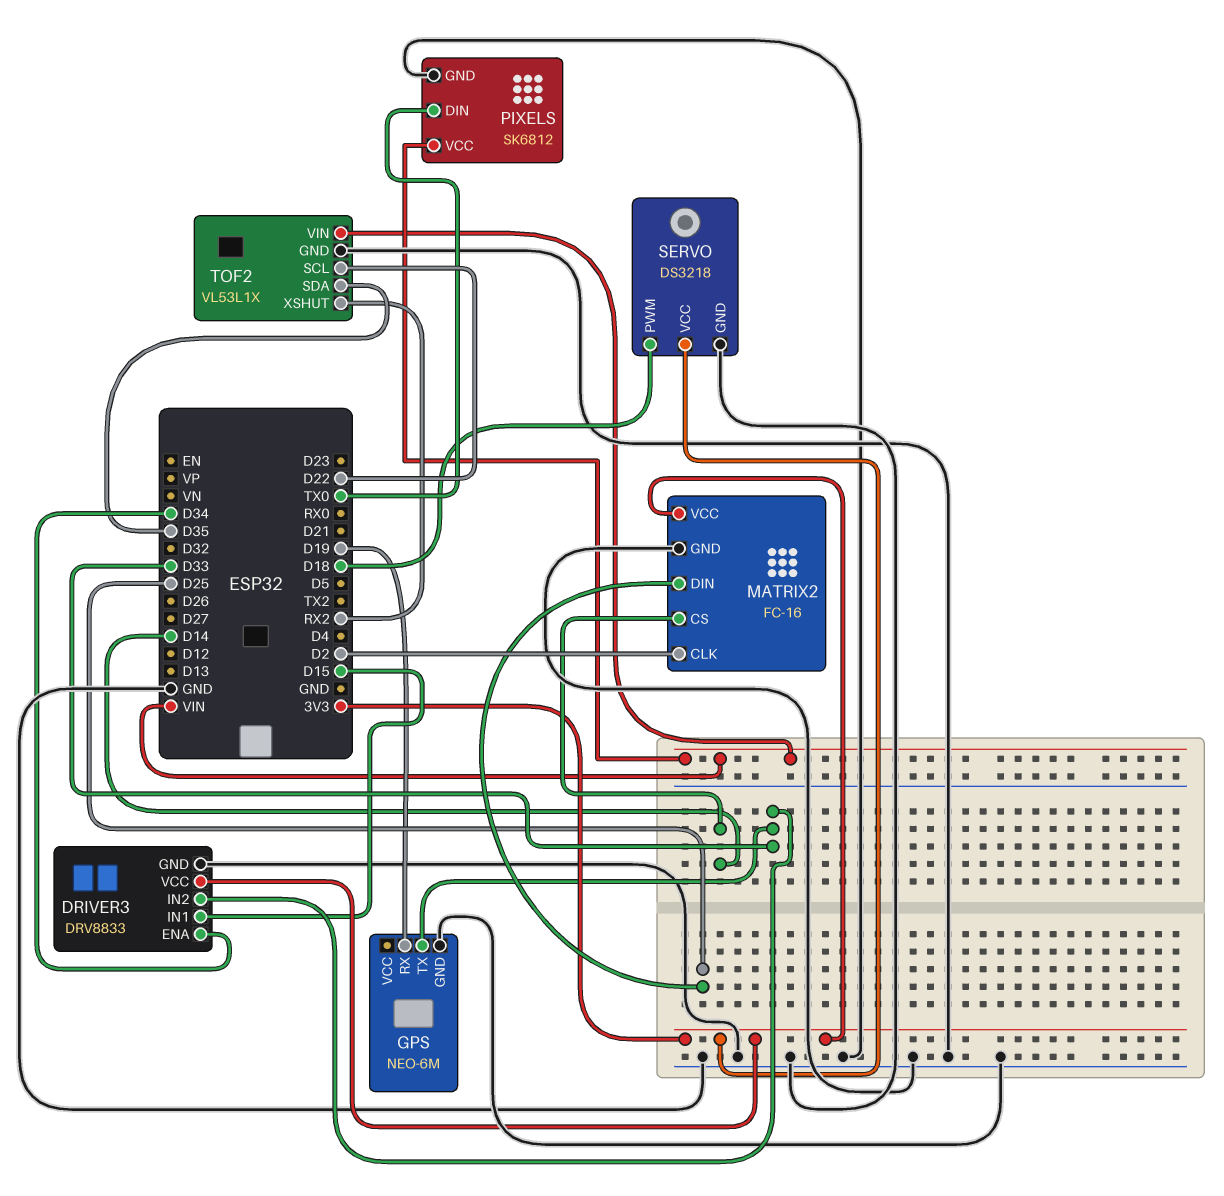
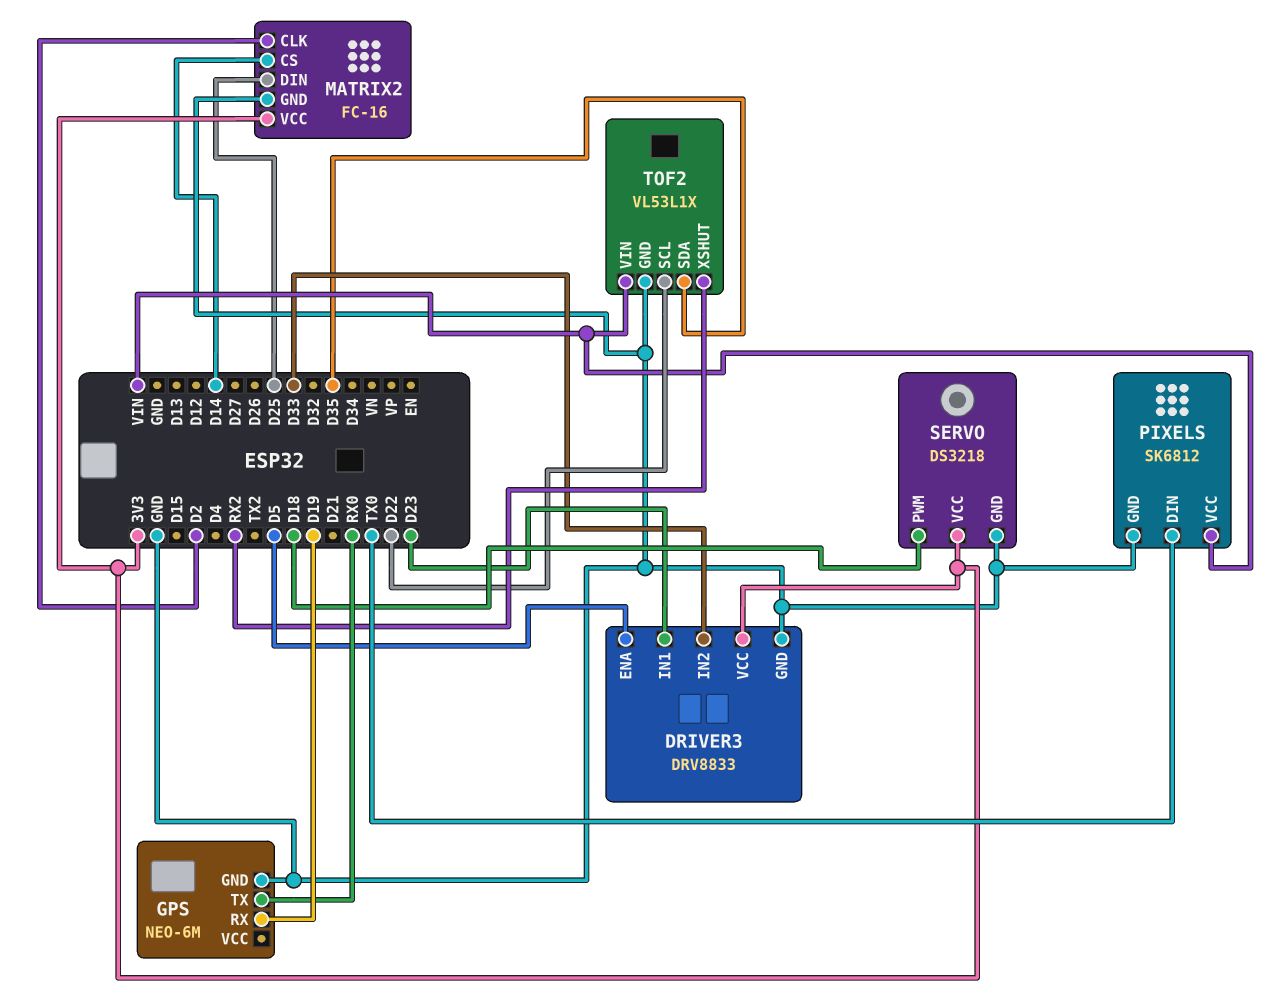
DRIVER3 pin ENA: D34 -> D5
DRIVER3 pin IN1: D15 -> D23
GPS pin TX: D33 -> RX0

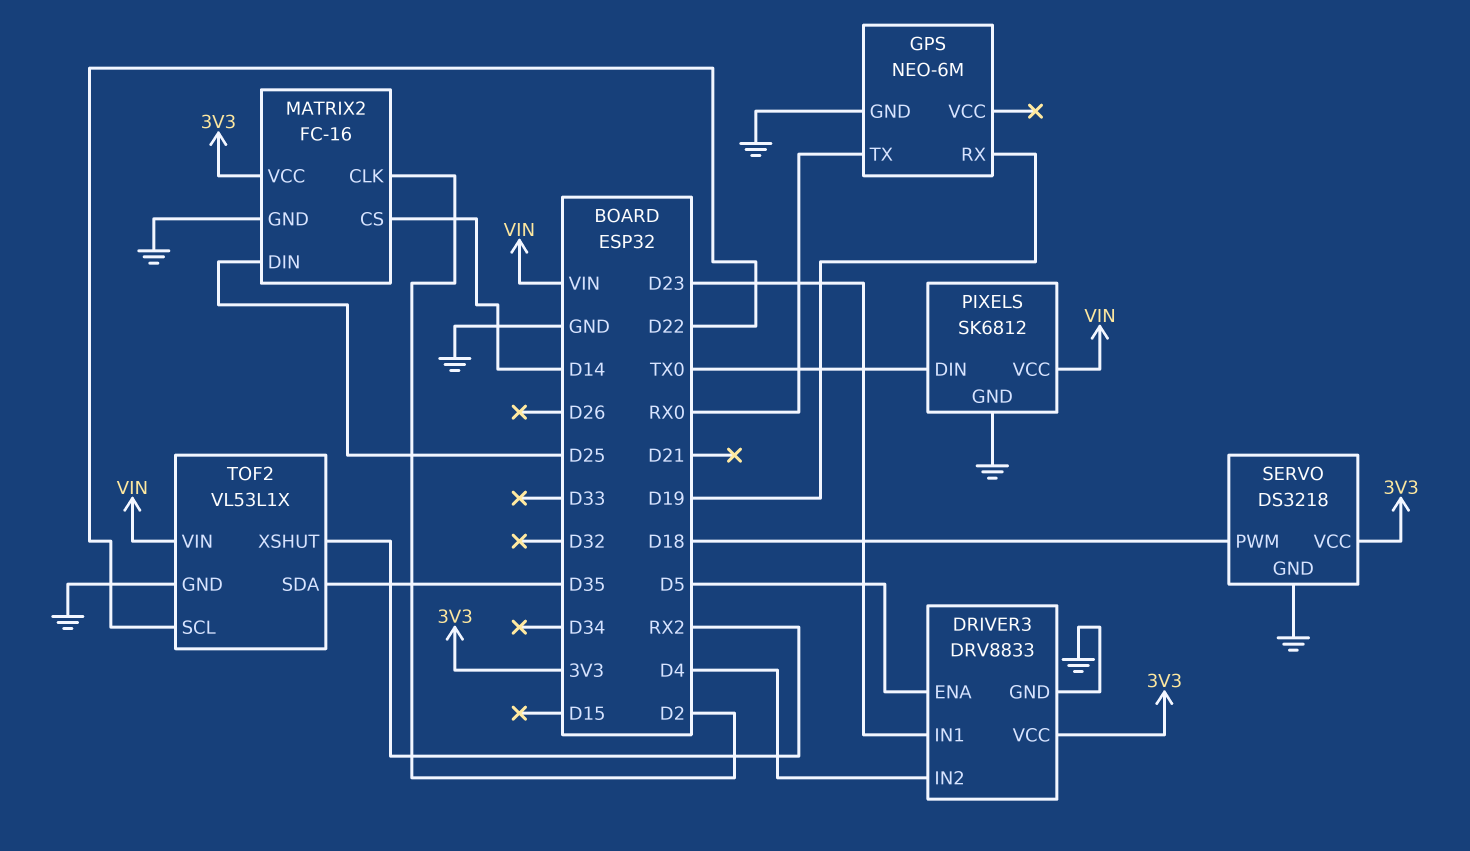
DRIVER3 pin IN2: D33 -> D4

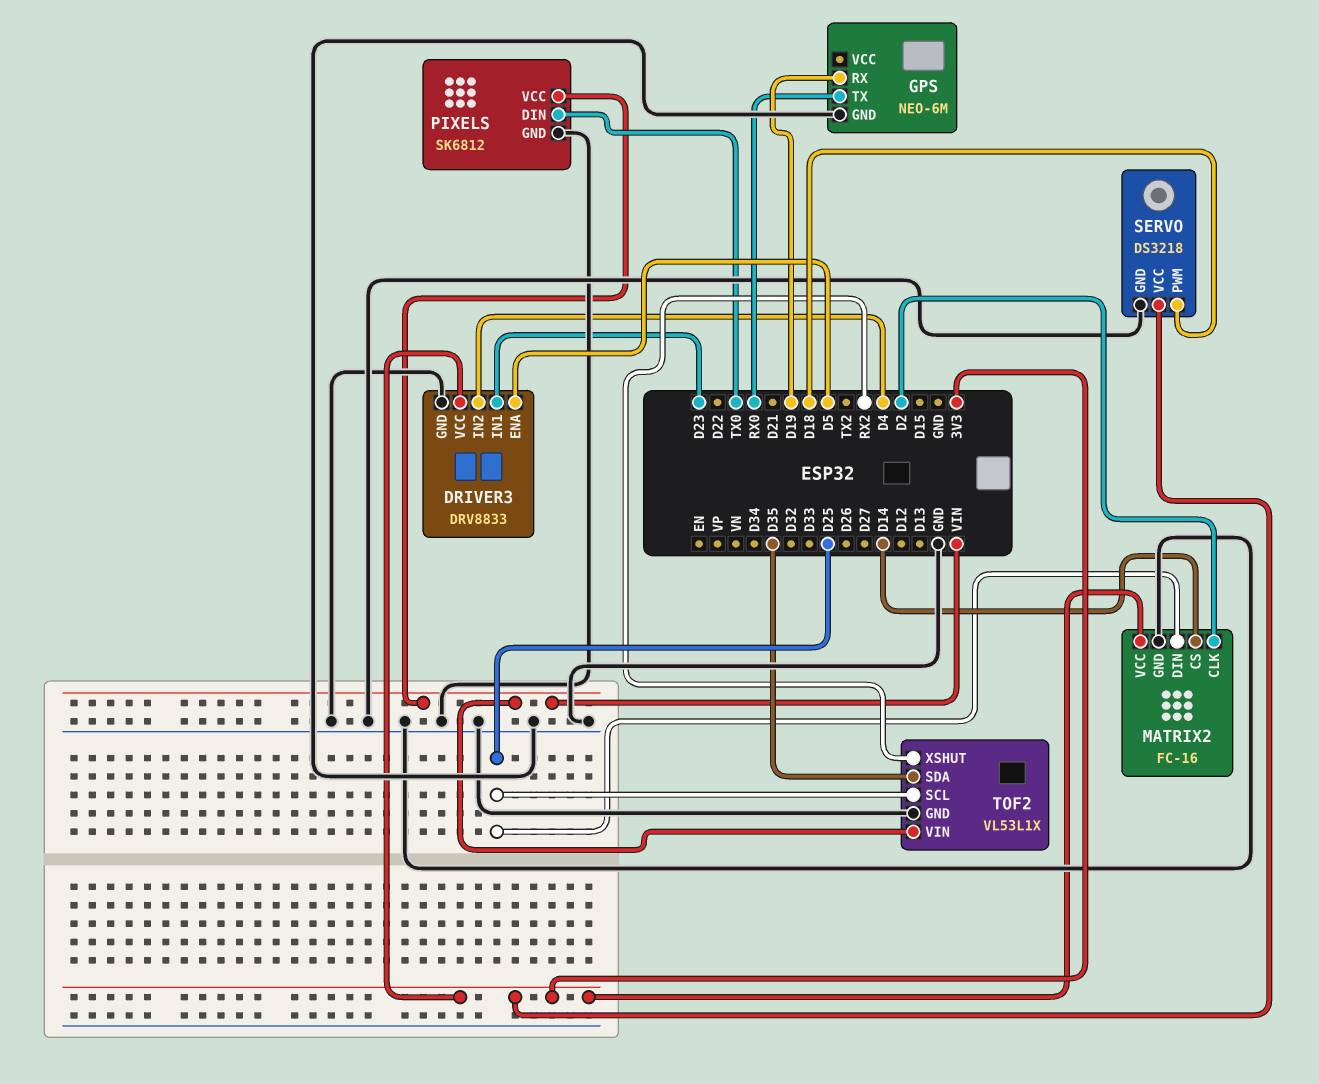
TOF2 pin SCL: D22 -> D25

